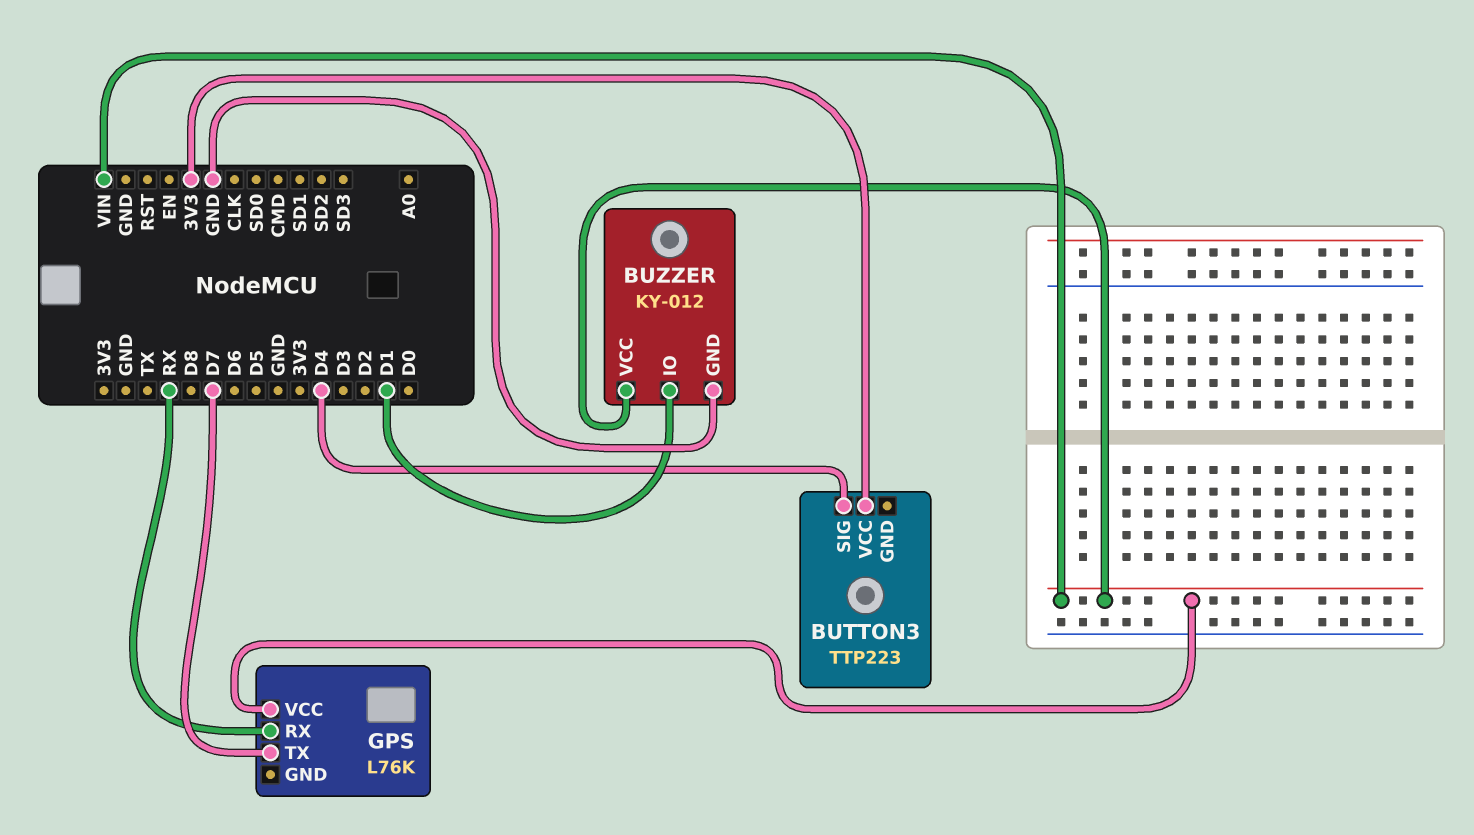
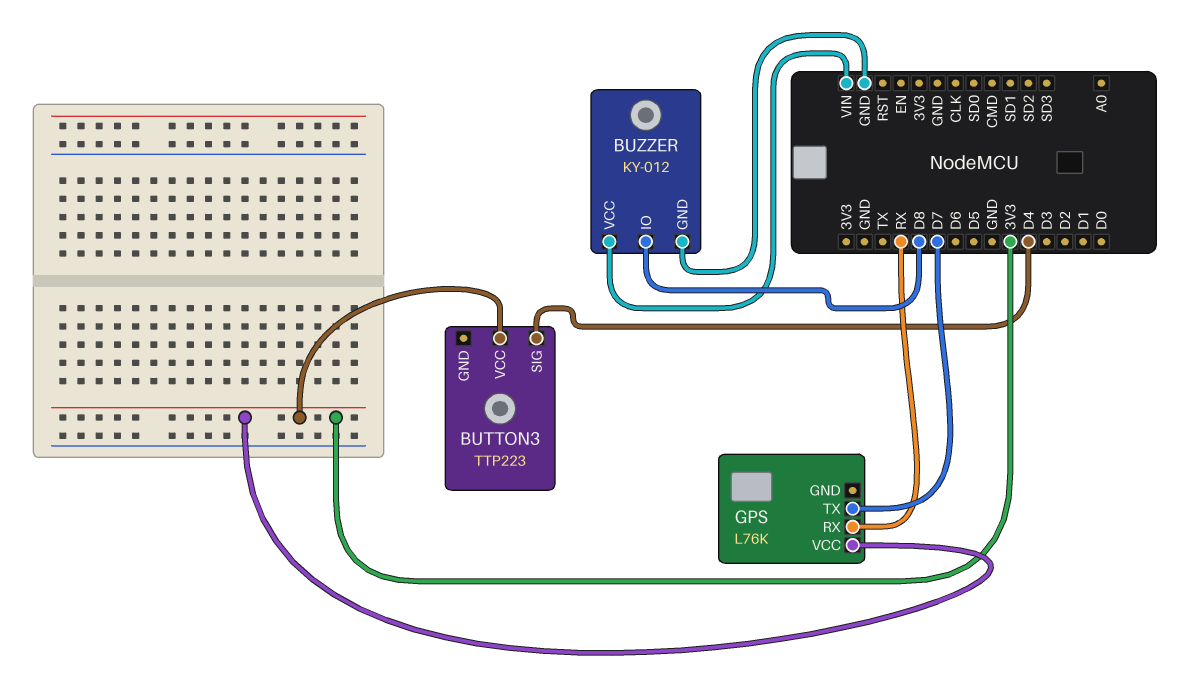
BUZZER pin IO: D1 -> D8
GPS pin VCC: VIN -> 3V3

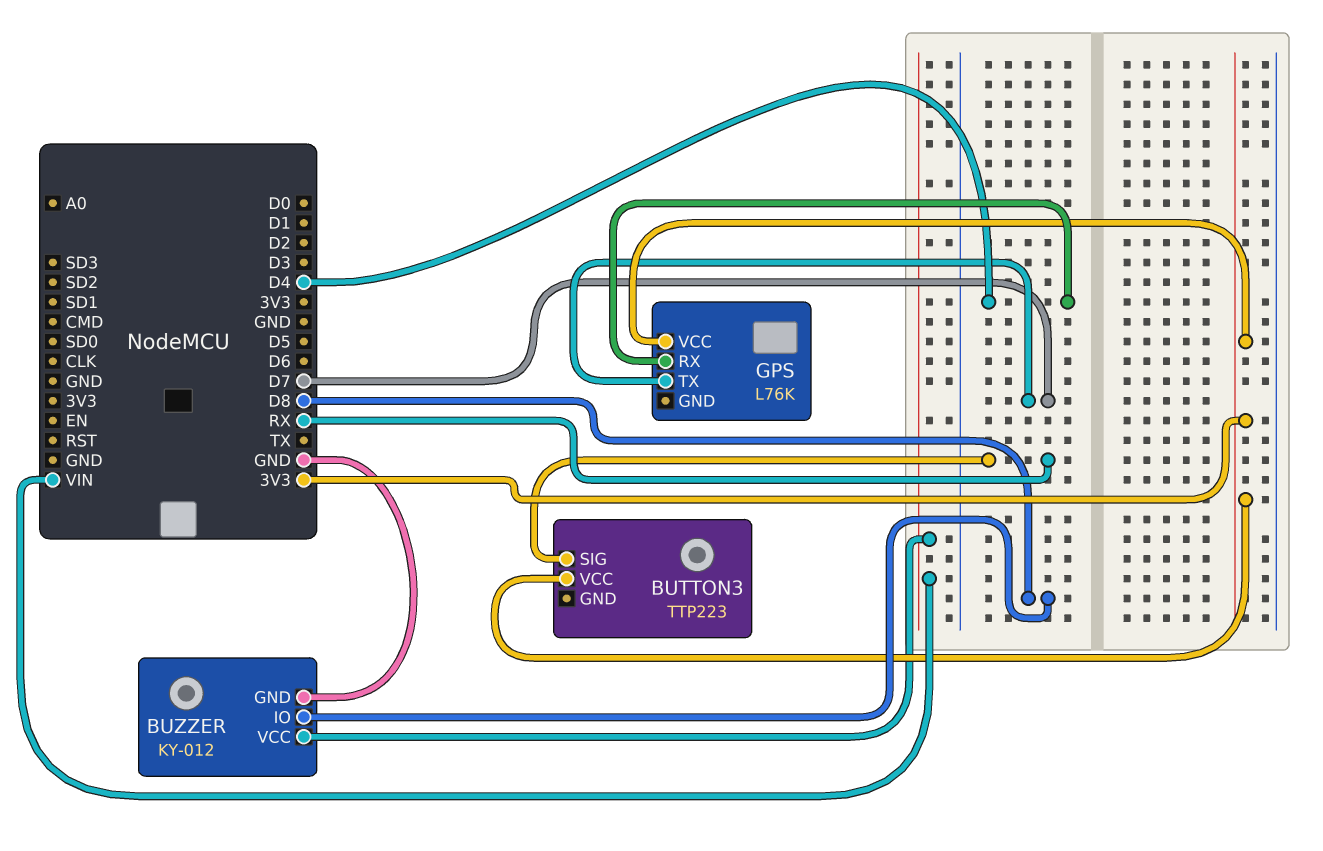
BUTTON3 pin SIG: D4 -> RX
GPS pin RX: RX -> D4

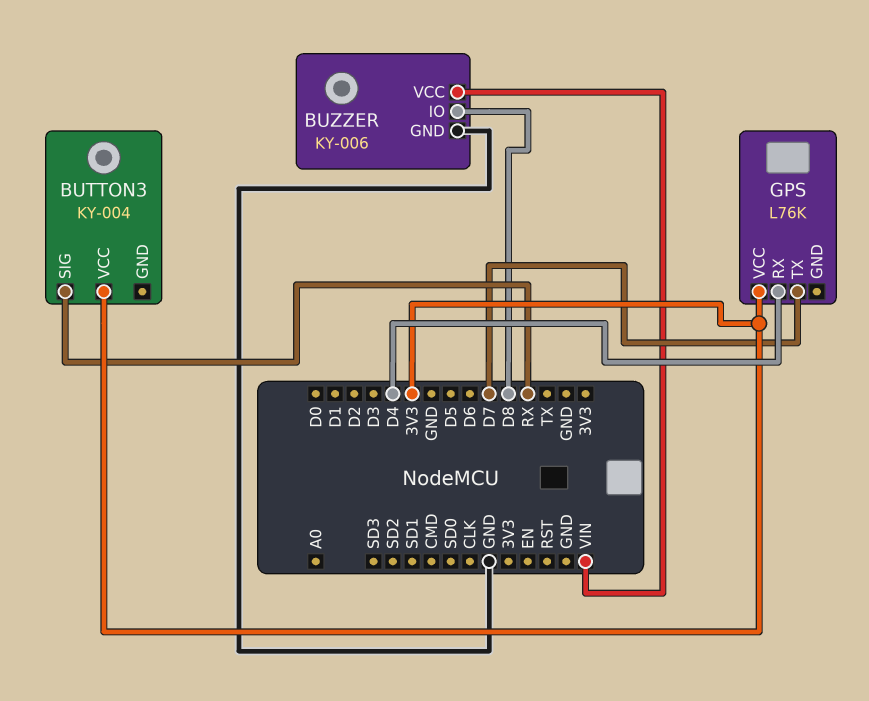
BUTTON3: TTP223 -> KY-004
BUZZER: KY-012 -> KY-006

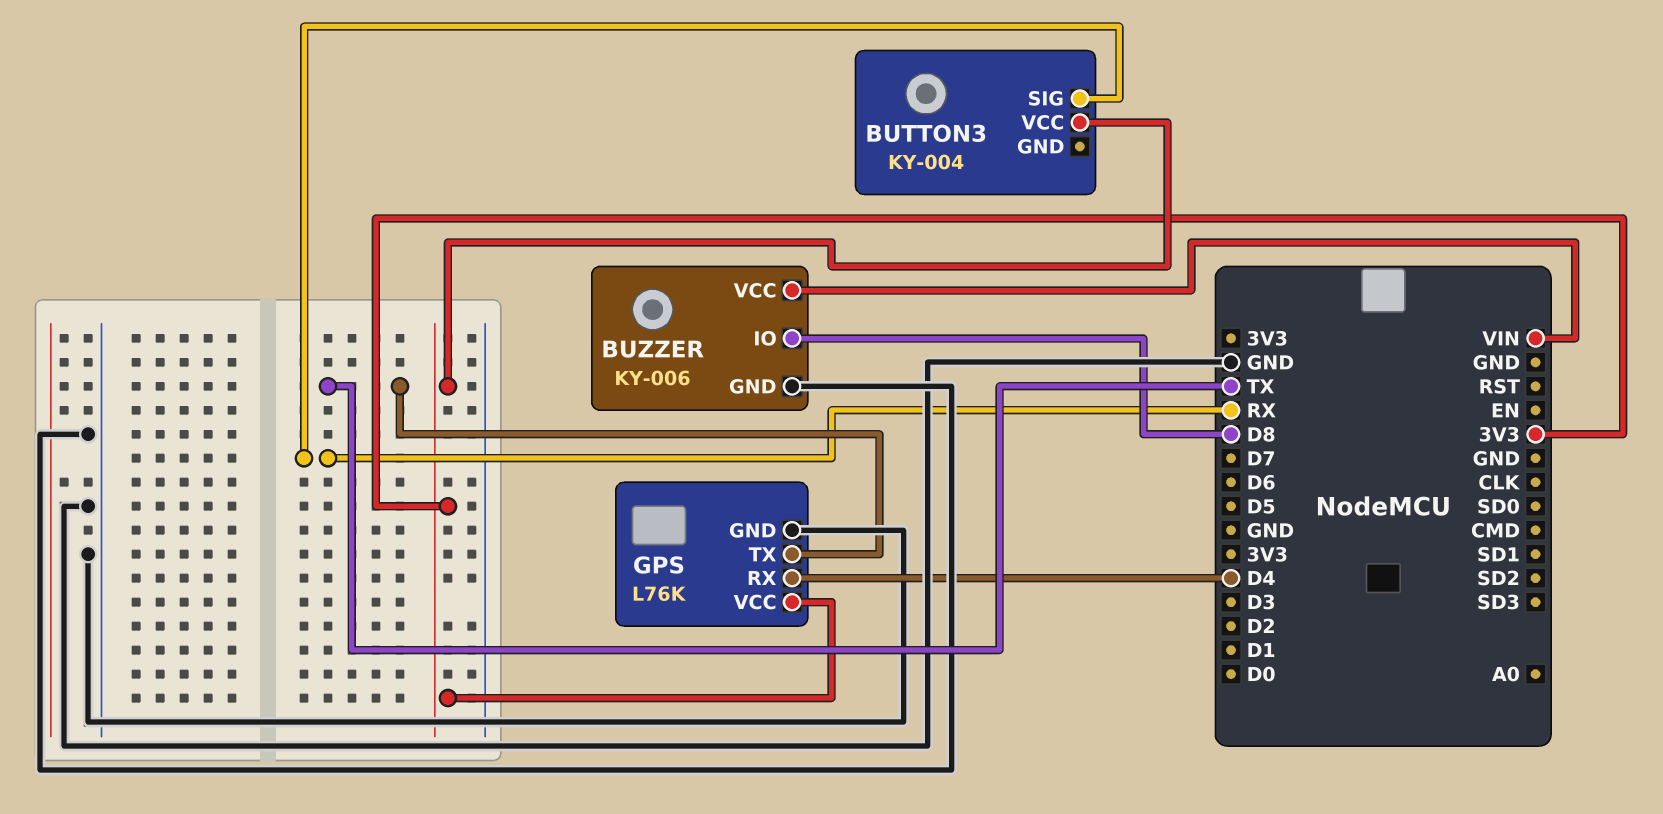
GPS pin GND: none -> GND
GPS pin TX: D7 -> TX

